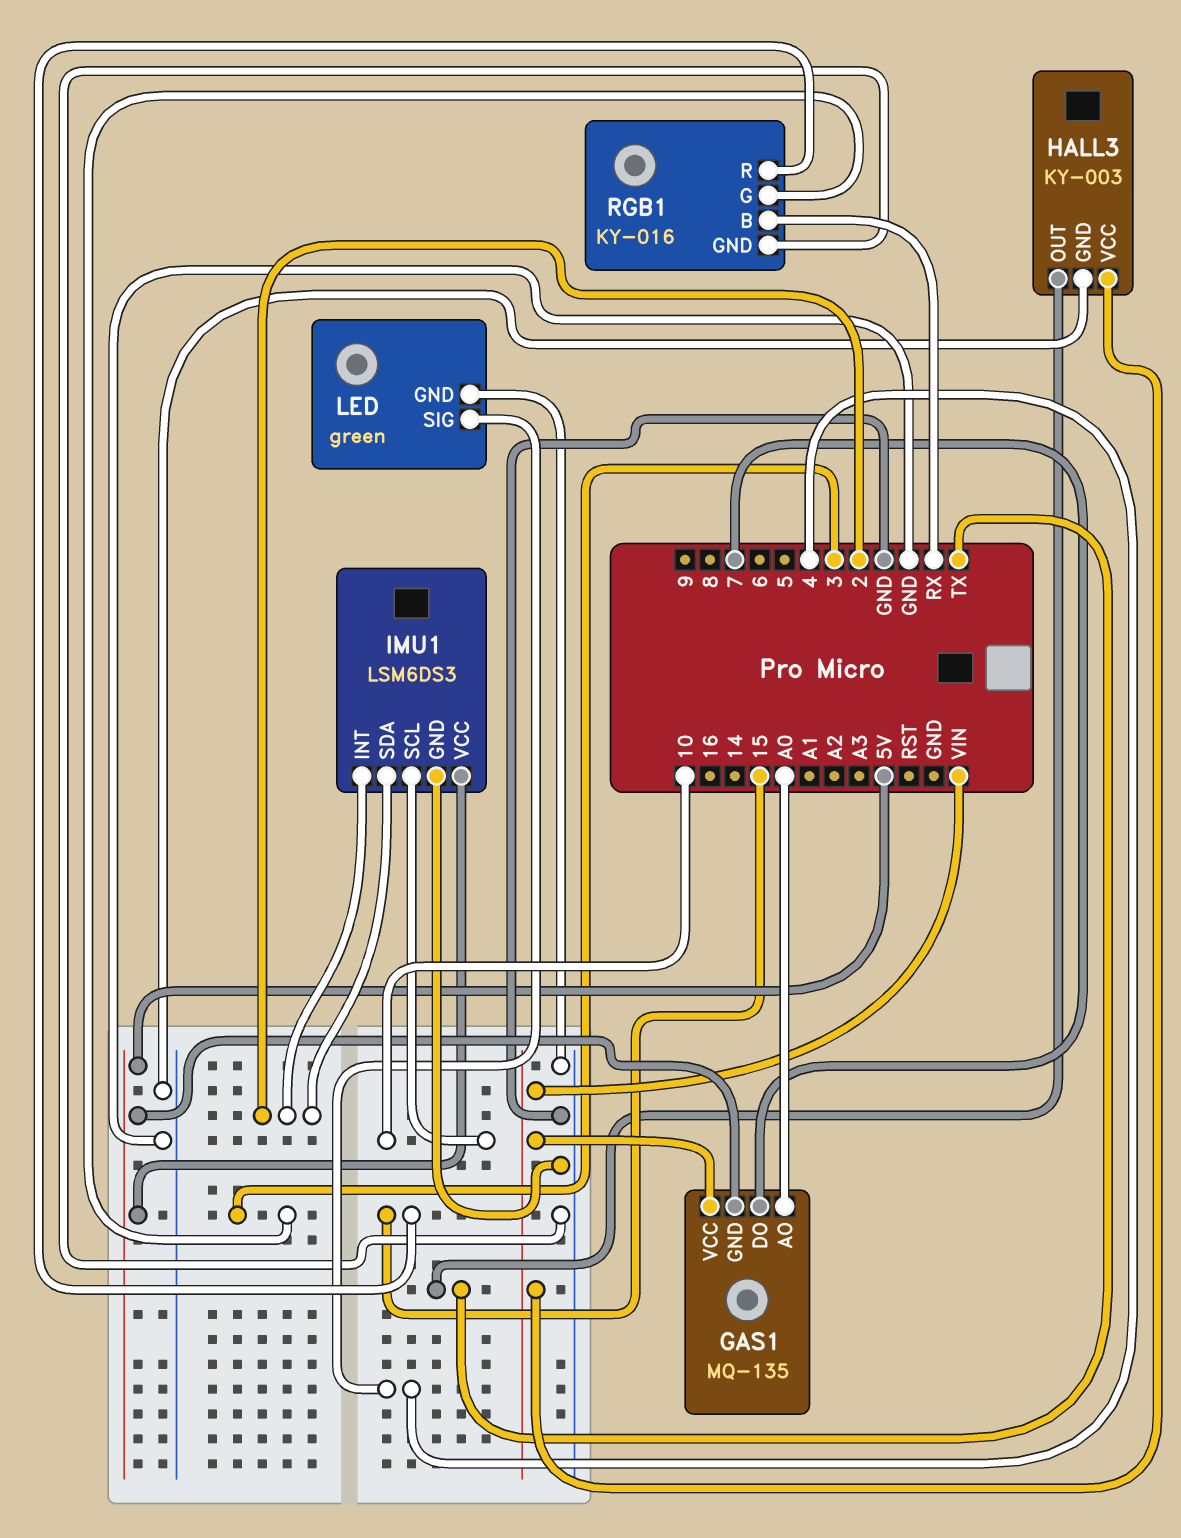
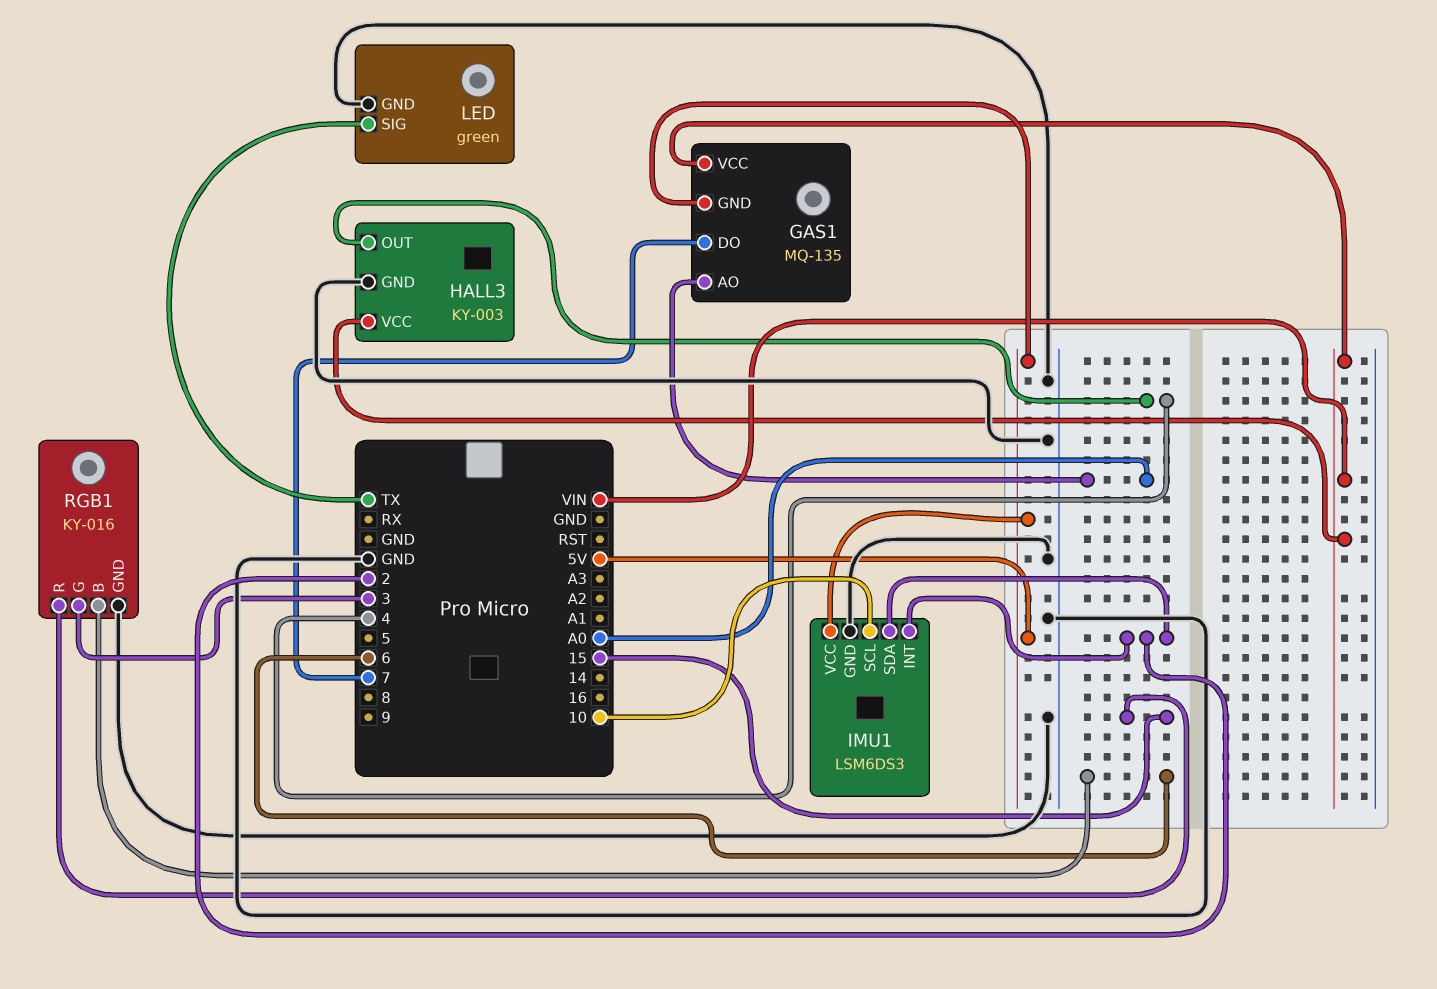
HALL3 pin OUT: TX -> 4
LED pin SIG: 4 -> TX
RGB1 pin B: RX -> 6

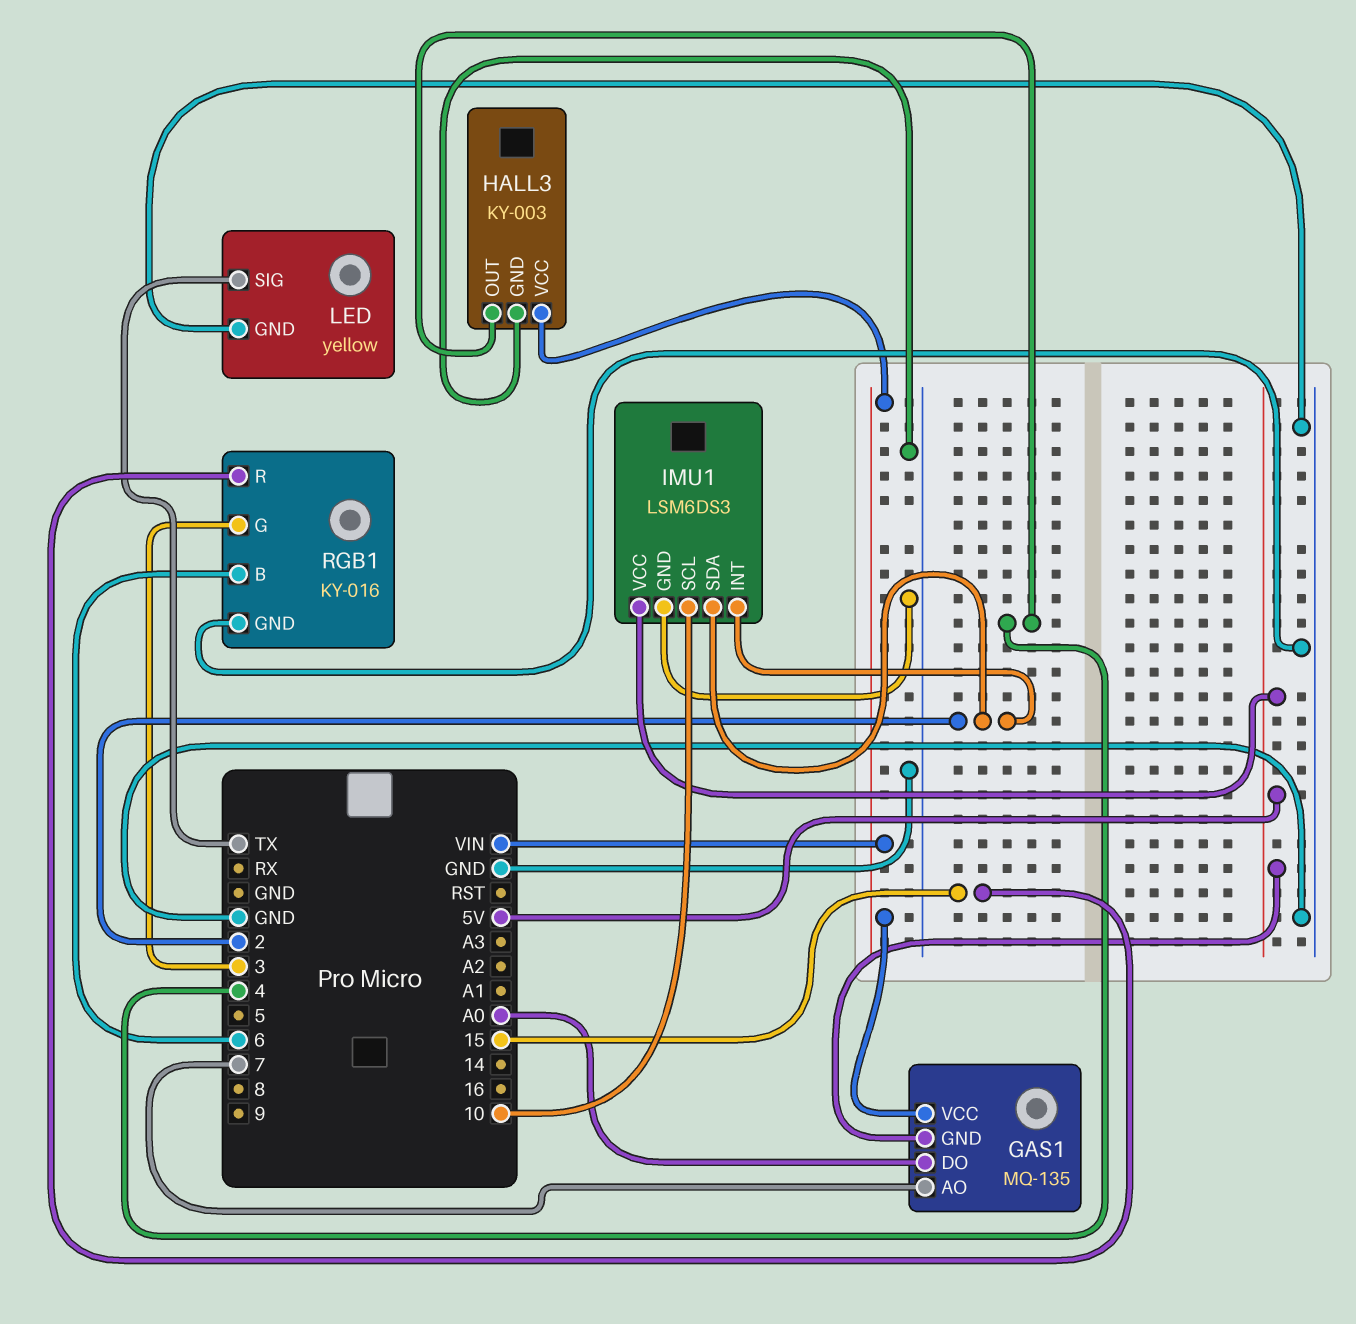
GAS1 pin AO: A0 -> 7
GAS1 pin DO: 7 -> A0
LED: green -> yellow

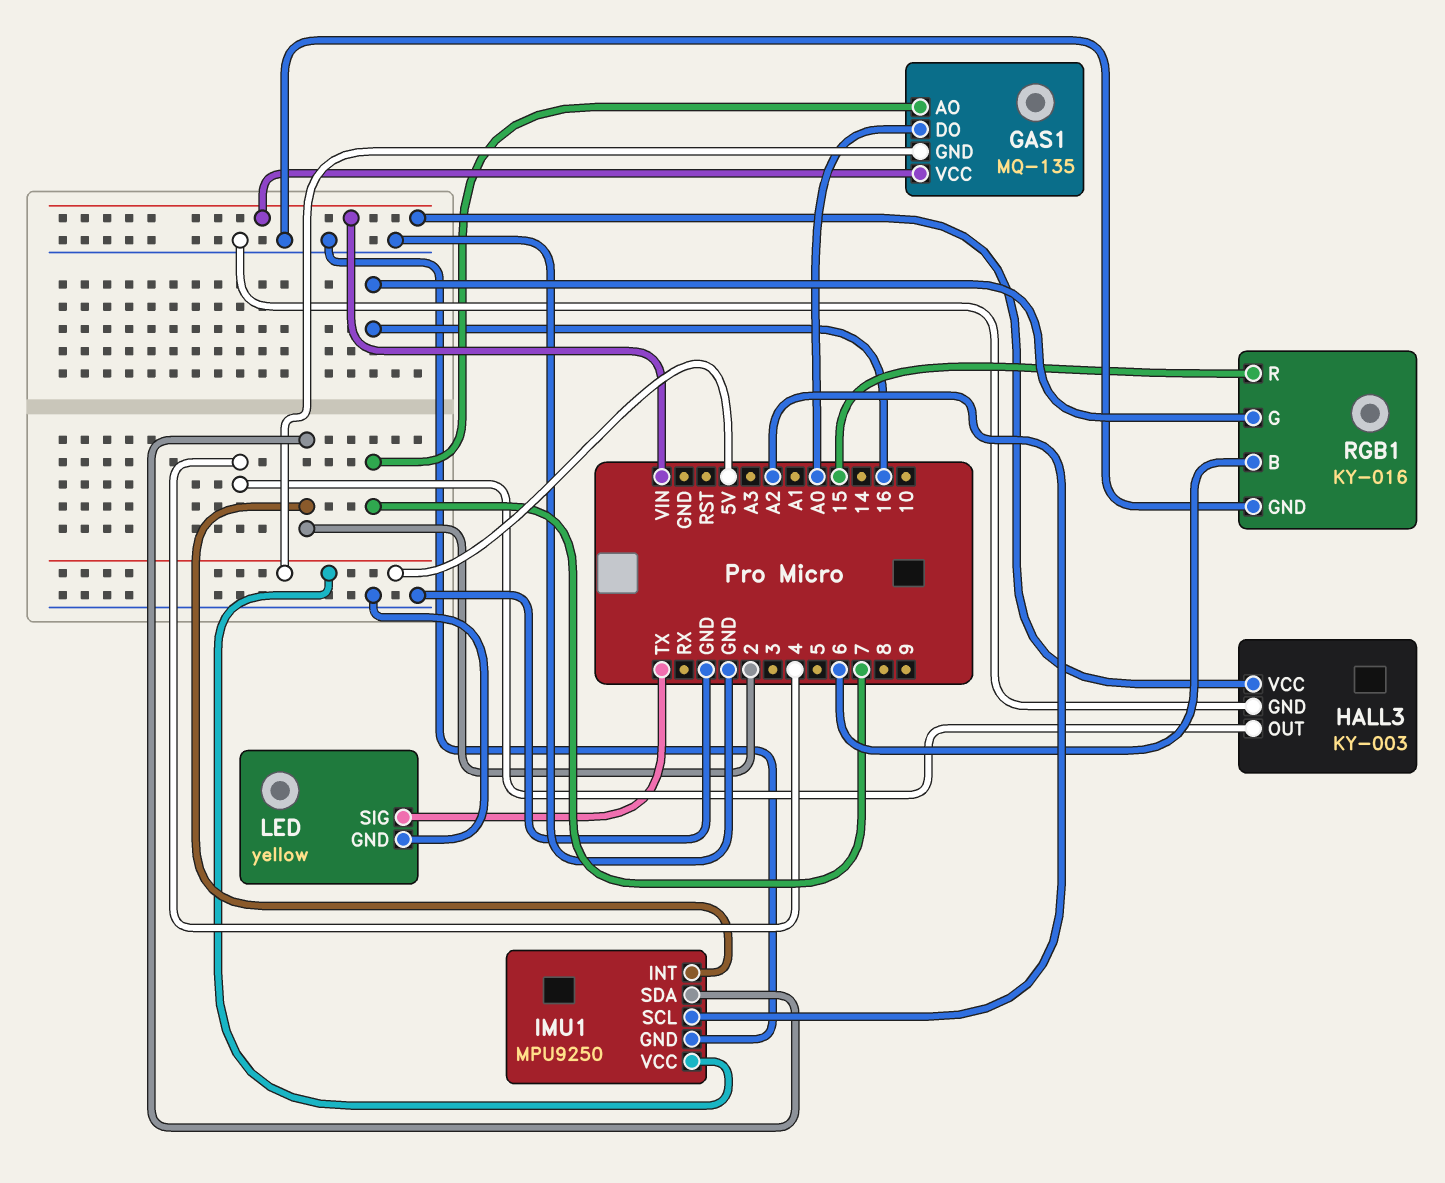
IMU1: LSM6DS3 -> MPU9250
IMU1 pin SCL: 10 -> A2
RGB1 pin G: 3 -> 16

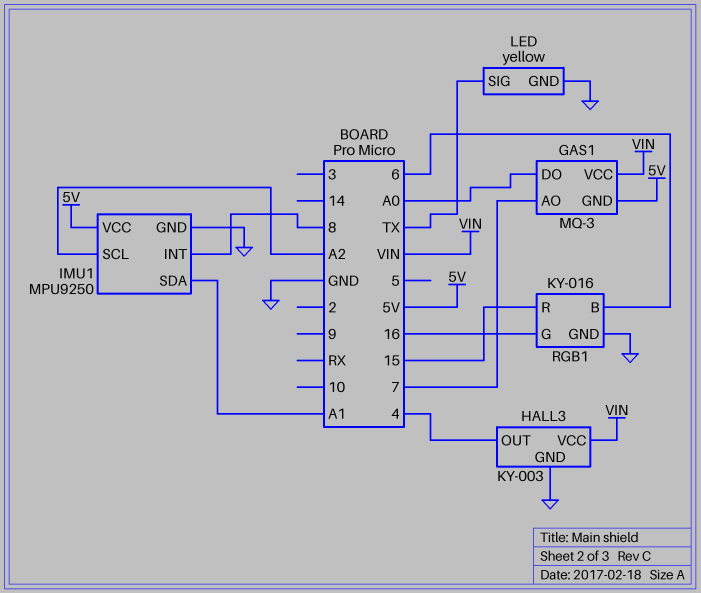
GAS1: MQ-135 -> MQ-3
IMU1 pin INT: 2 -> 8
IMU1 pin SDA: 2 -> A1

